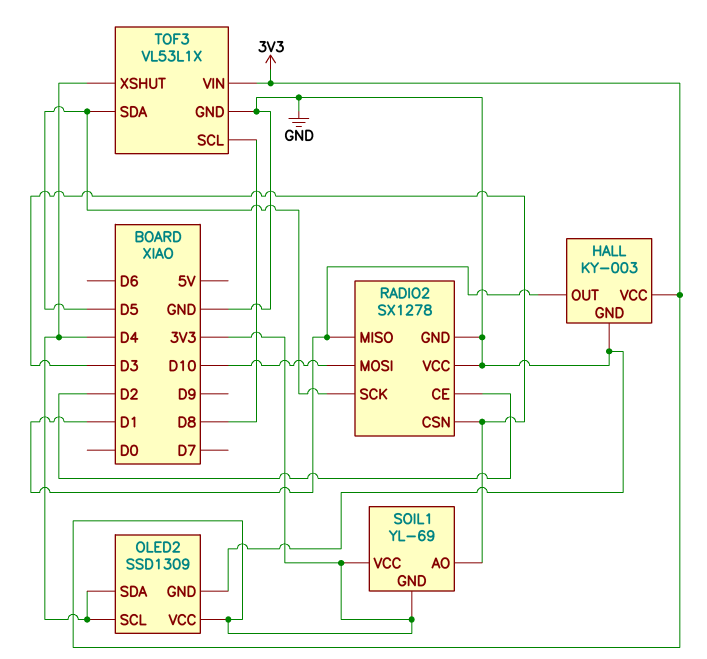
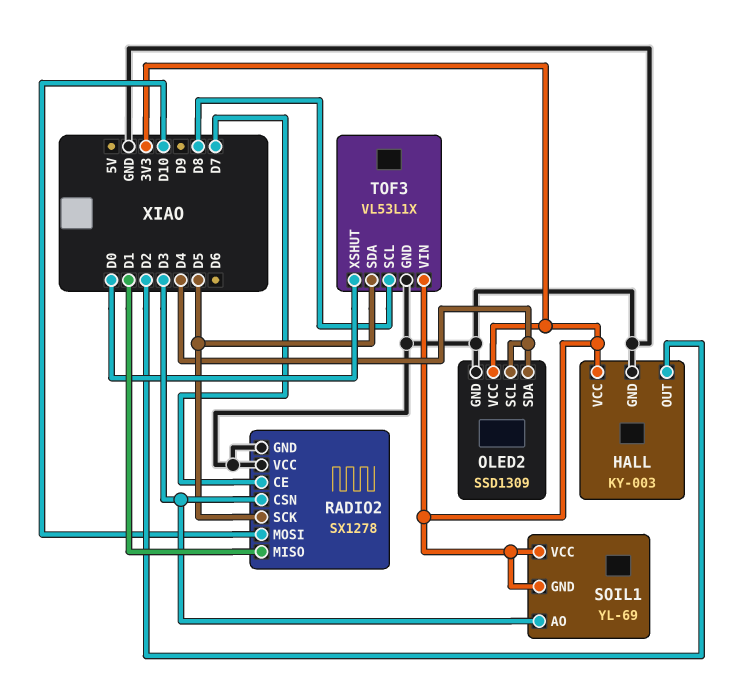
HALL pin OUT: D1 -> D2
RADIO2 pin CE: D2 -> D7
TOF3 pin XSHUT: D4 -> D0

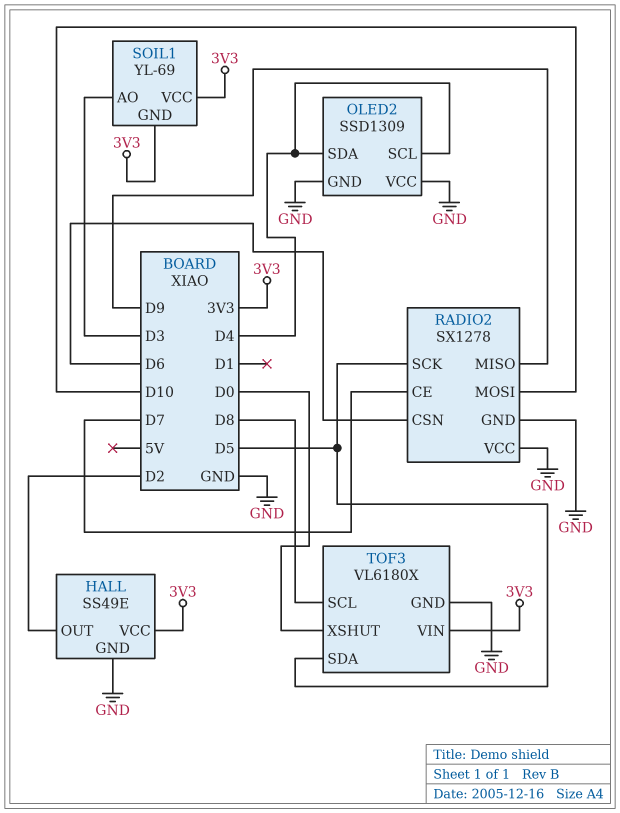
HALL: KY-003 -> SS49E
OLED2 pin VCC: 3V3 -> GND
RADIO2 pin CSN: D3 -> D6
RADIO2 pin MISO: D1 -> D9
TOF3: VL53L1X -> VL6180X

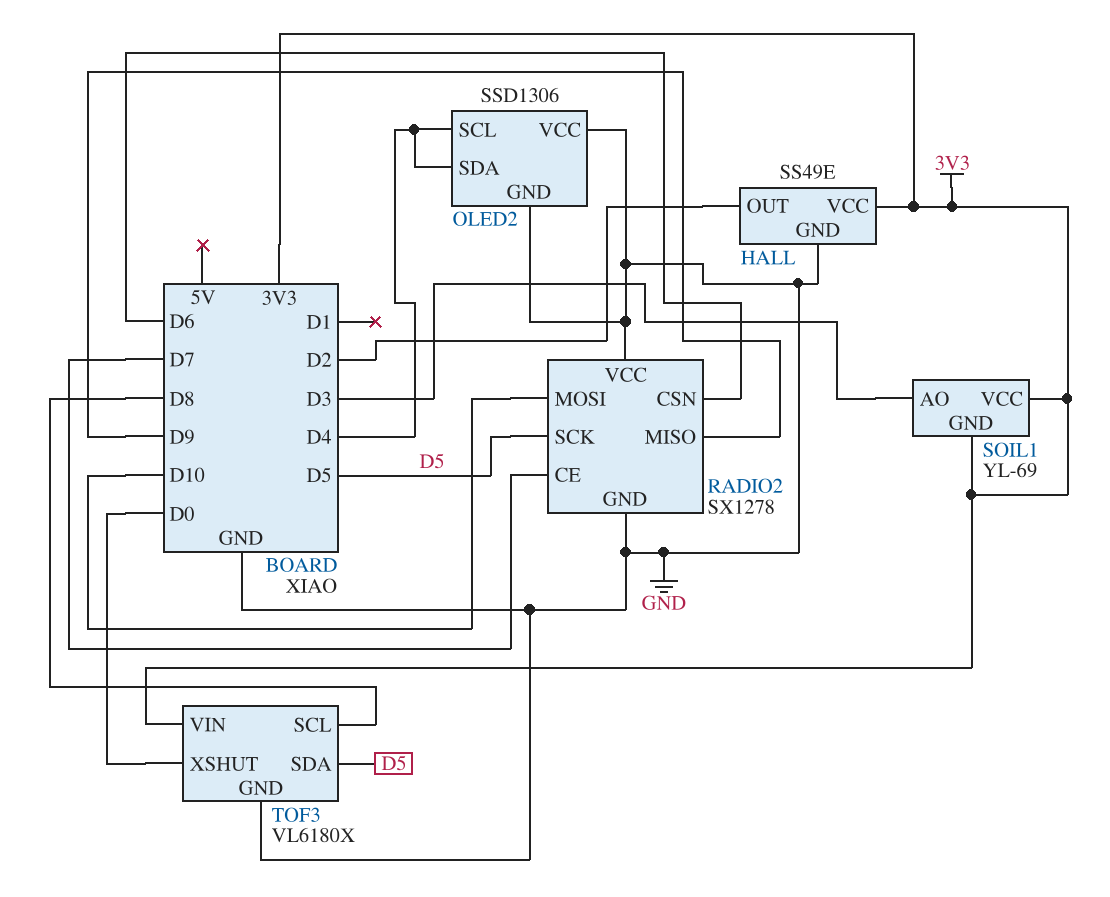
OLED2: SSD1309 -> SSD1306

